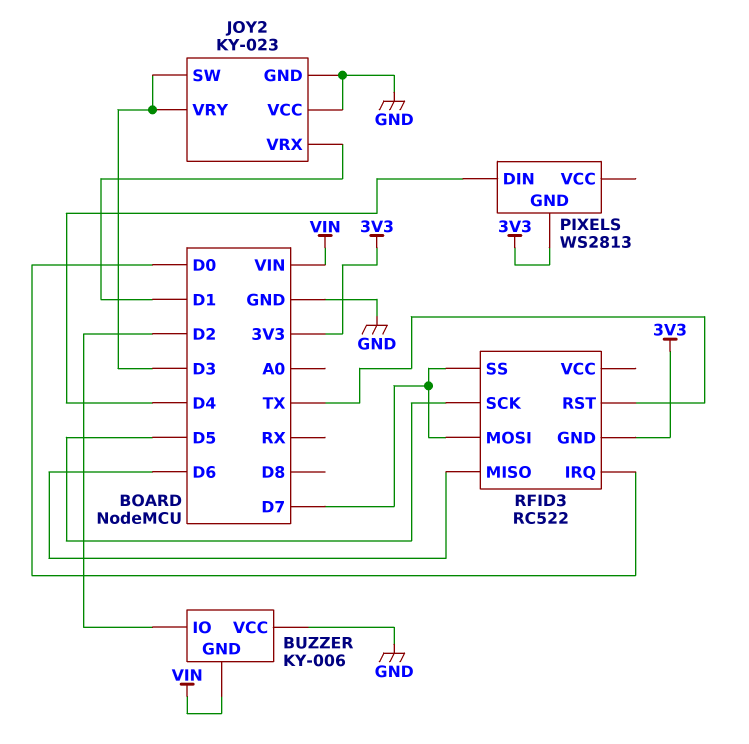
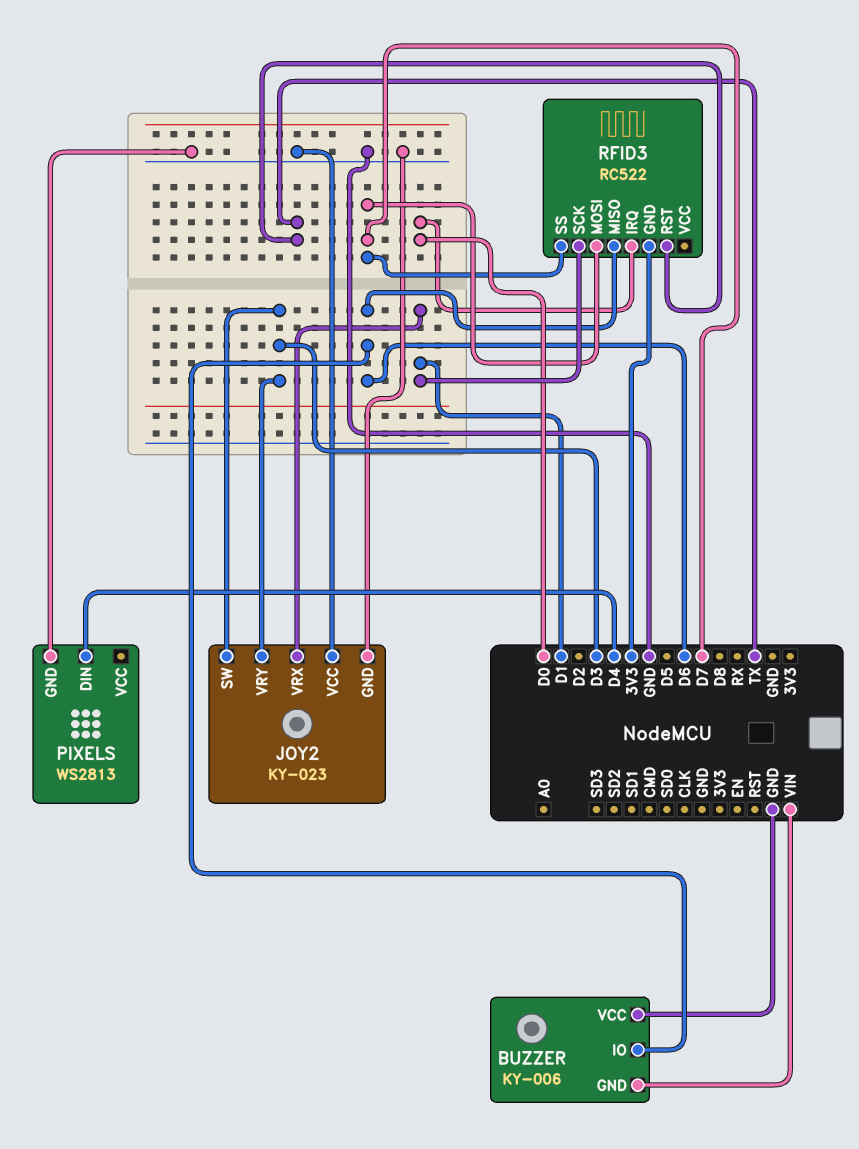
BUZZER pin IO: D2 -> D6
PIXELS pin GND: 3V3 -> GND
RFID3 pin SCK: D5 -> D1

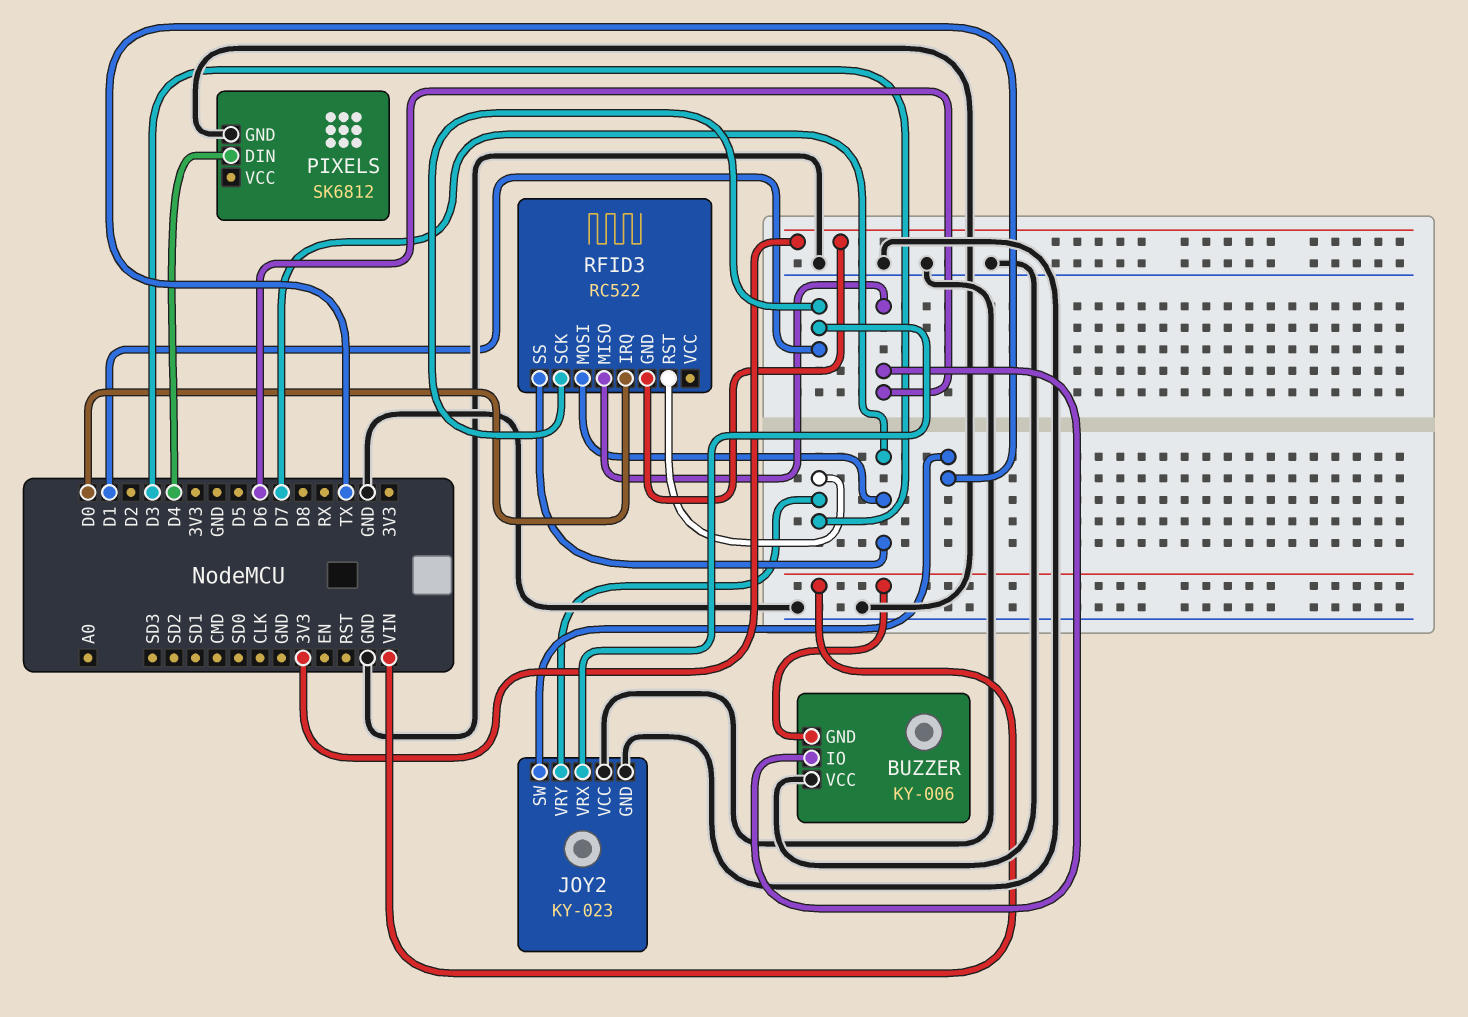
JOY2 pin SW: D3 -> TX
PIXELS: WS2813 -> SK6812
RFID3 pin RST: TX -> D3

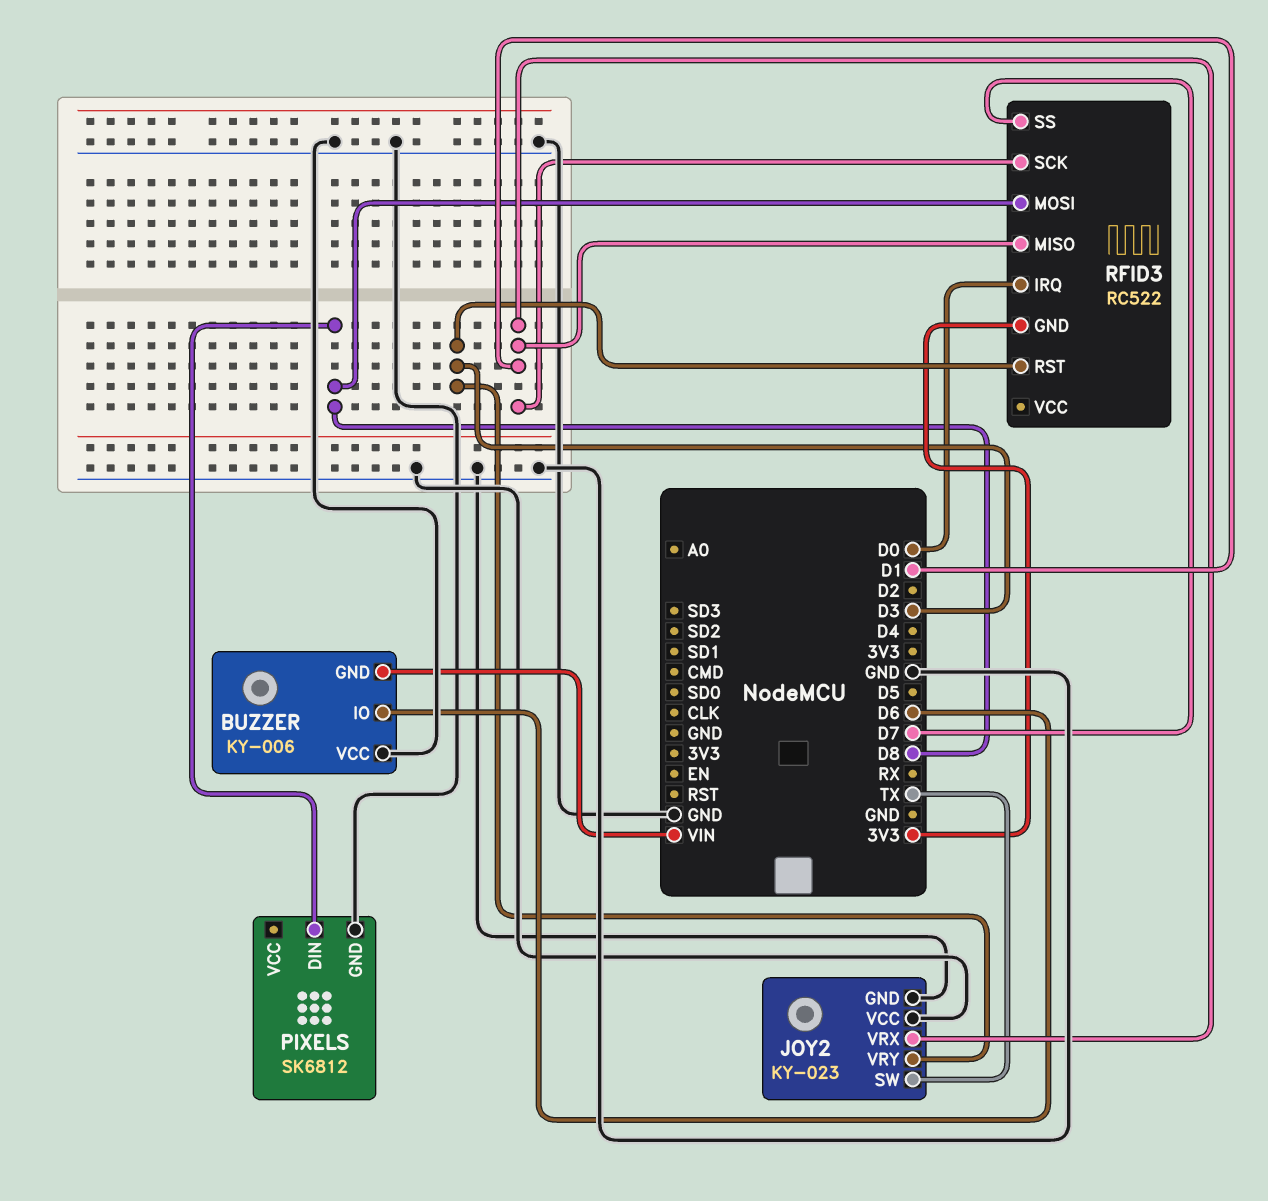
PIXELS pin DIN: D4 -> D8
RFID3 pin MISO: D6 -> D1
RFID3 pin MOSI: D7 -> D8

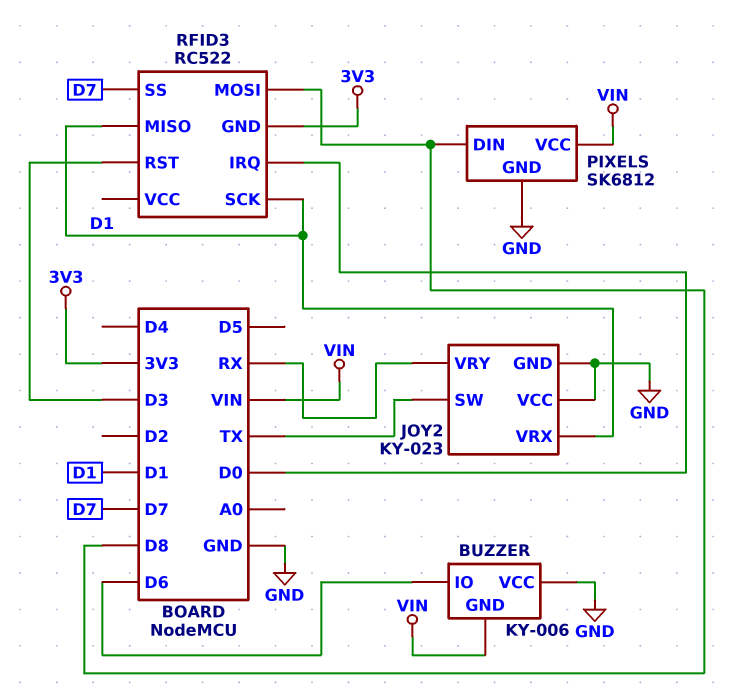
JOY2 pin VRY: D3 -> RX
PIXELS pin VCC: none -> VIN

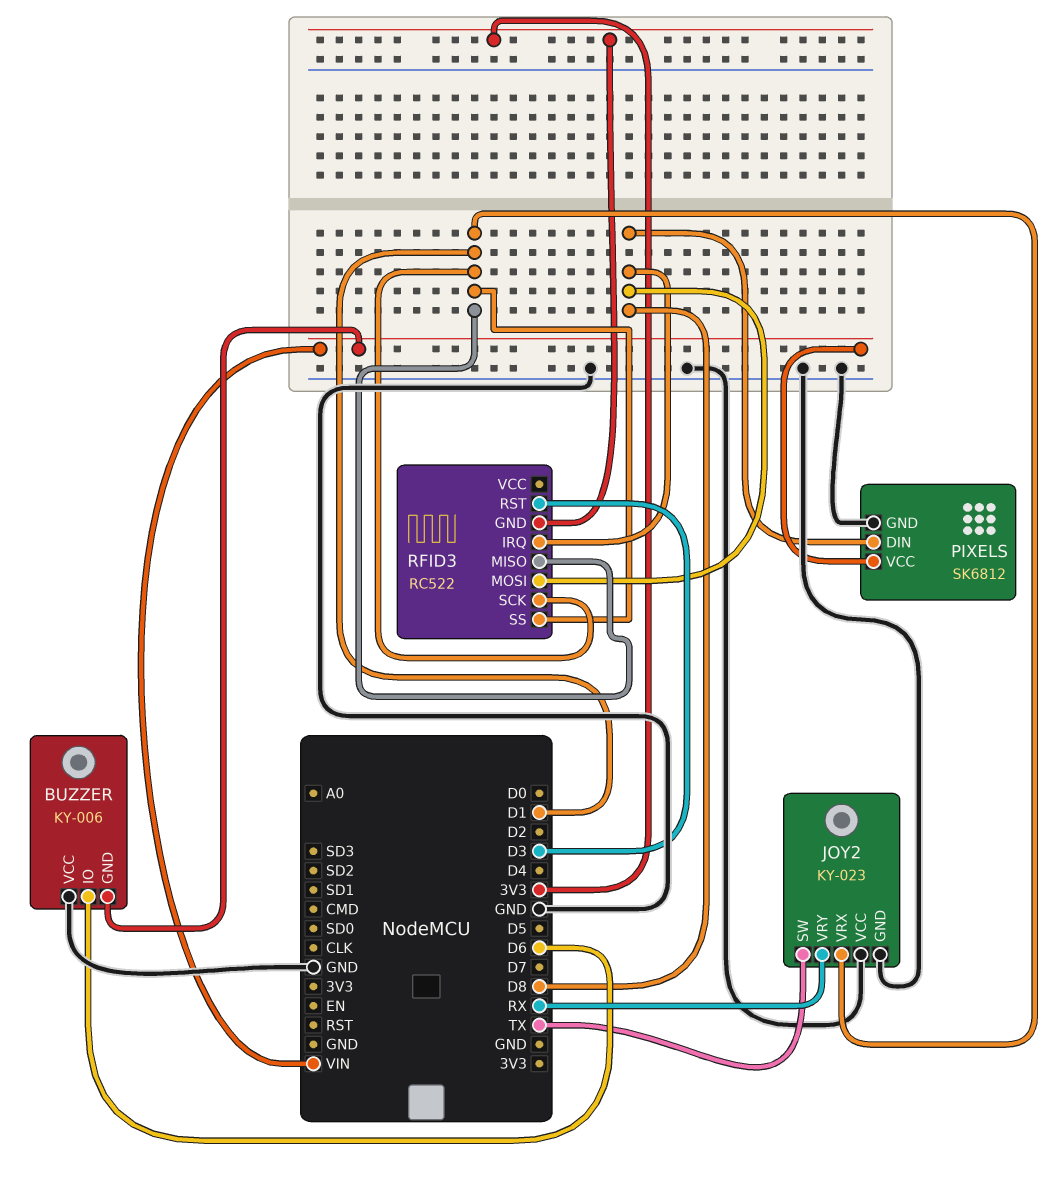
RFID3 pin IRQ: D0 -> D8
RFID3 pin SS: D7 -> D1

